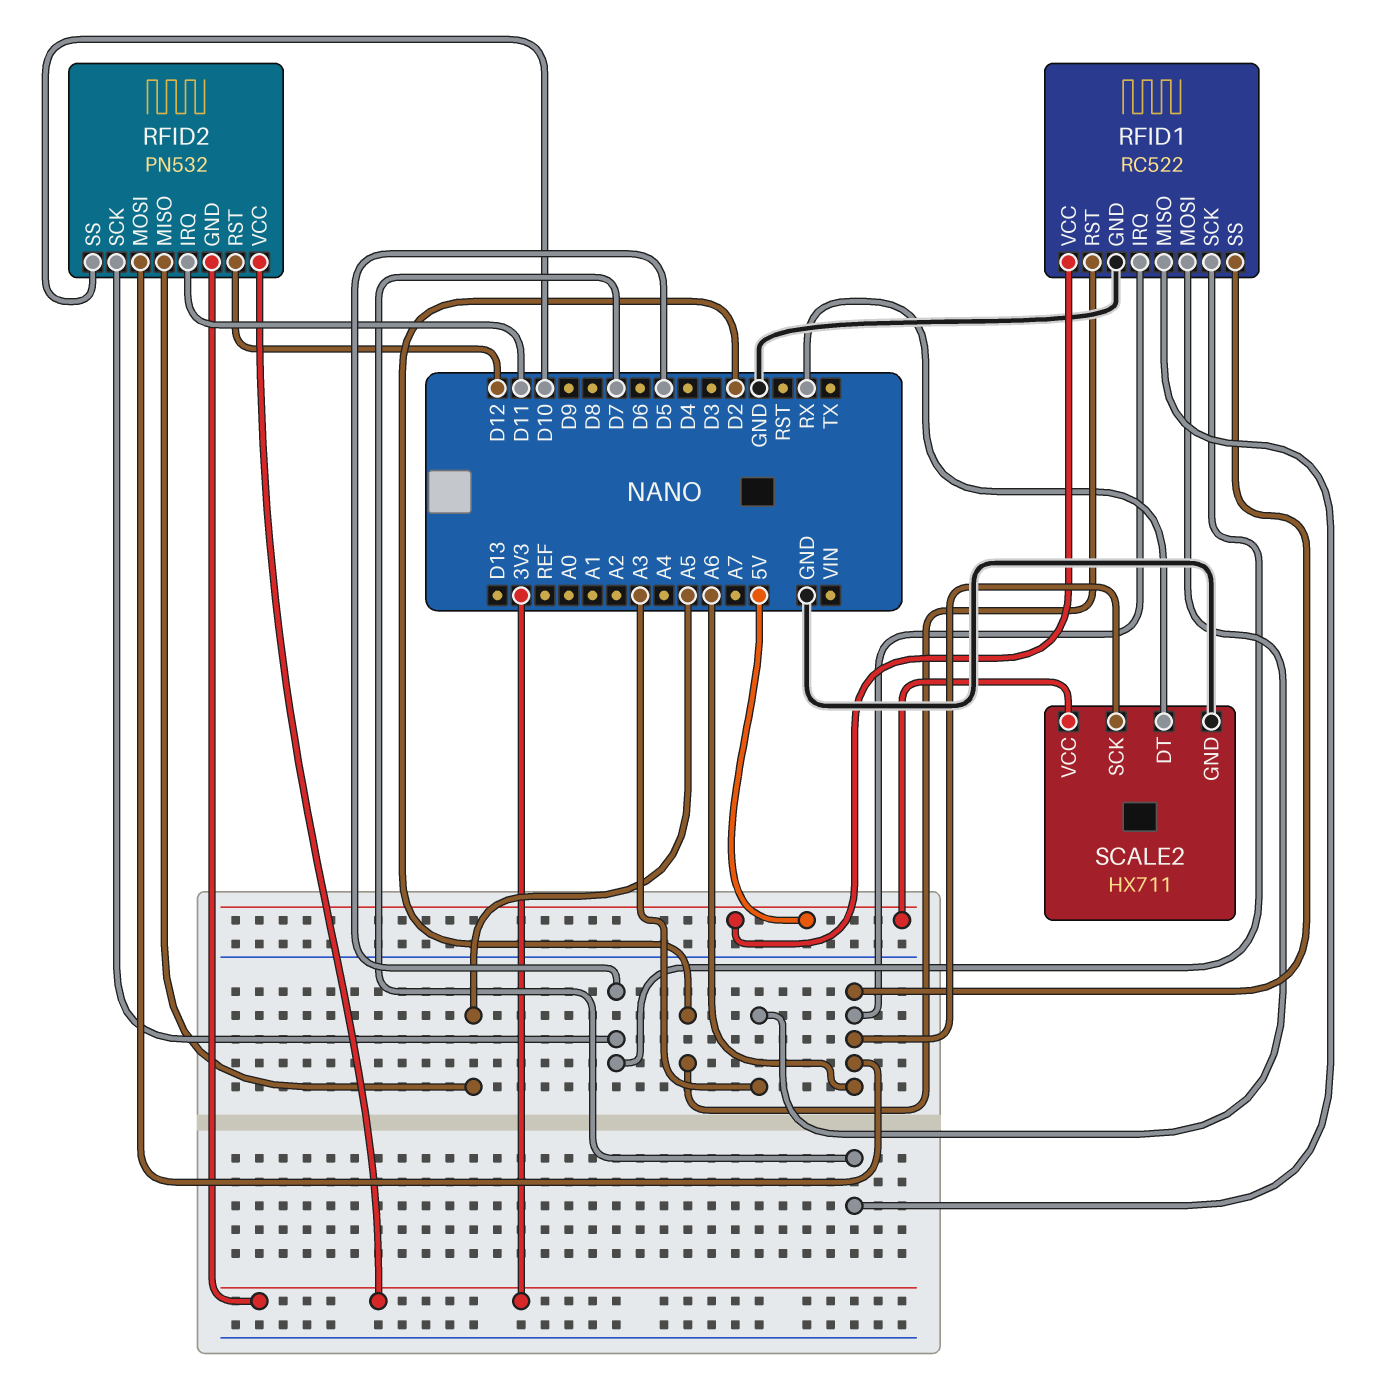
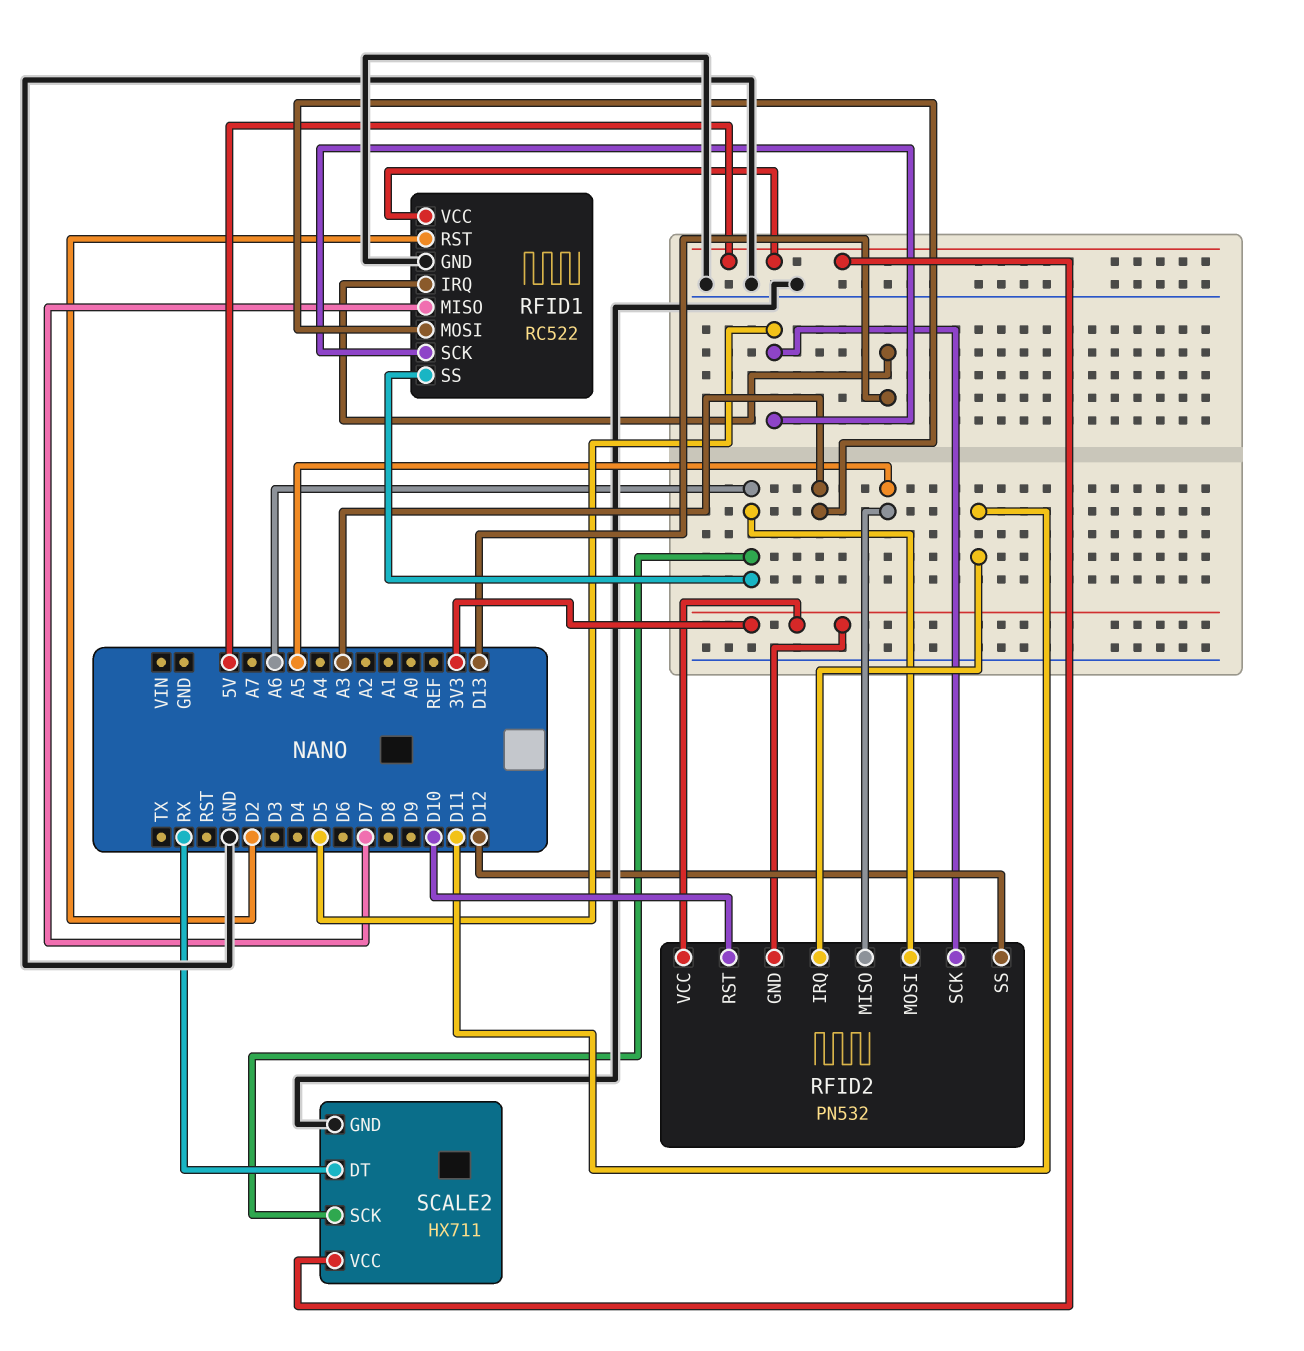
RFID1 pin IRQ: A6 -> D13
RFID2 pin RST: D12 -> D10
RFID2 pin SS: D10 -> D12

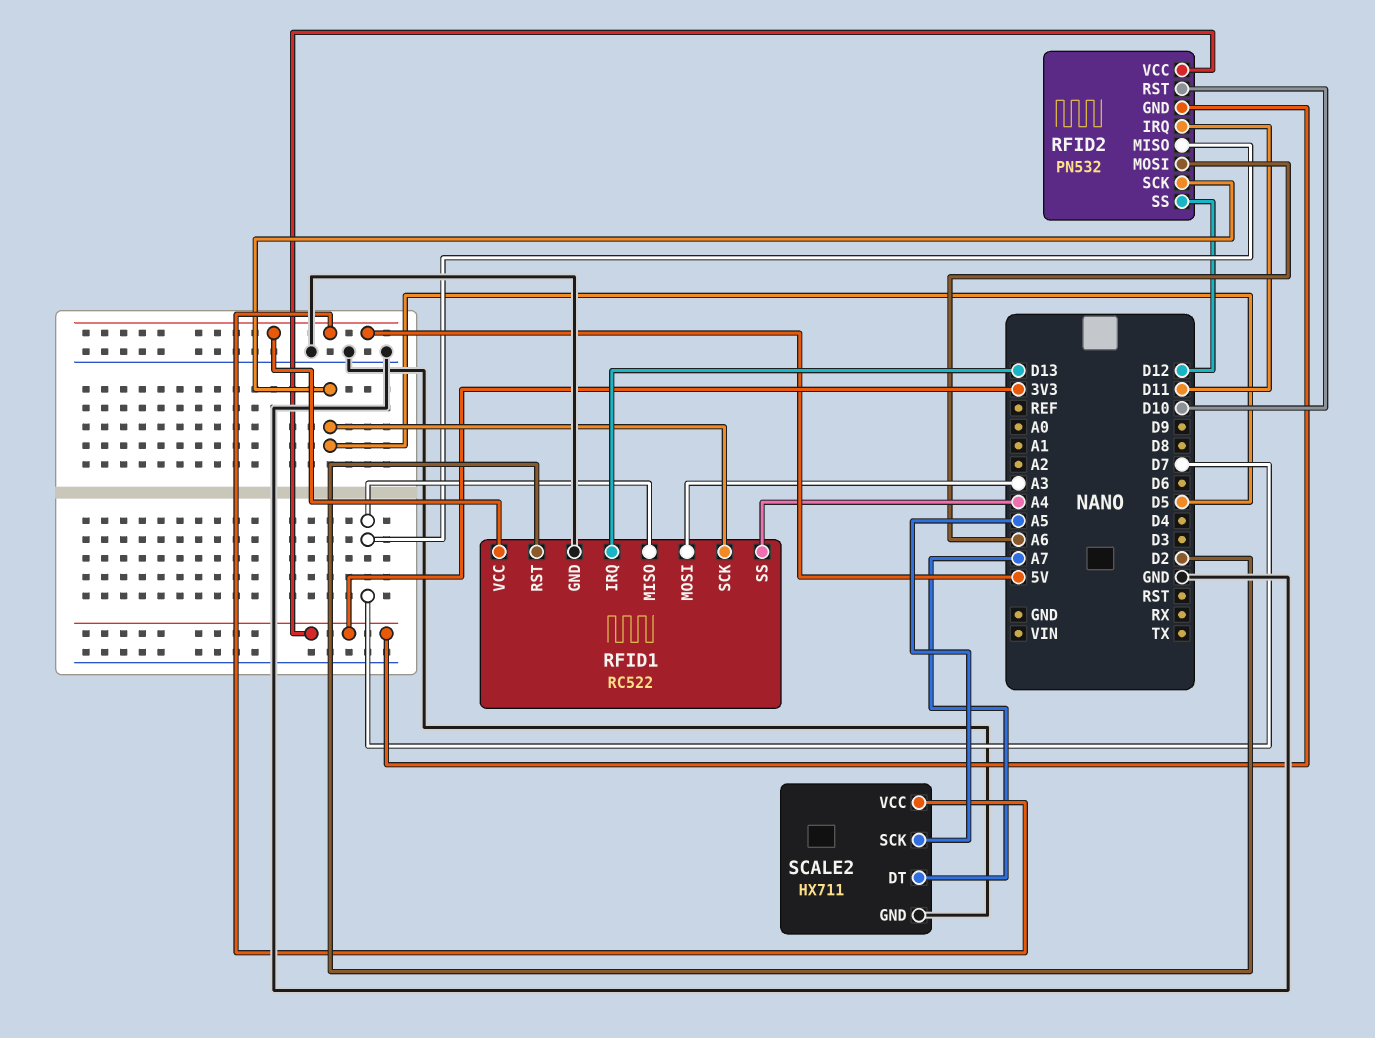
RFID1 pin SS: A6 -> A4
RFID2 pin MISO: A5 -> D7
SCALE2 pin DT: RX -> A7
SCALE2 pin SCK: A6 -> A5

